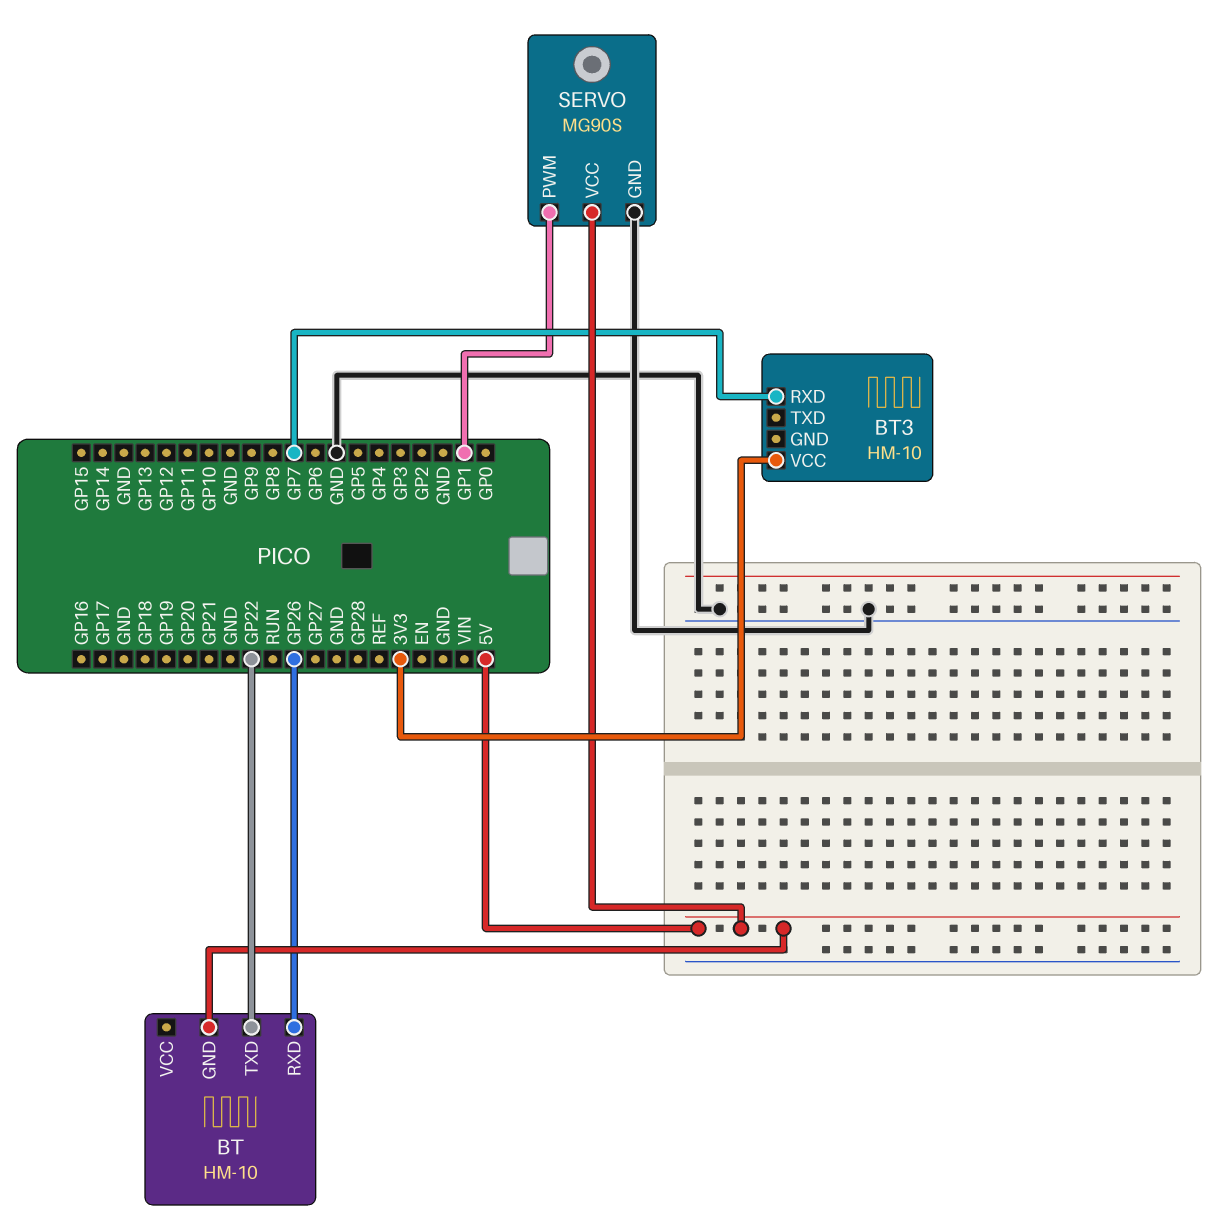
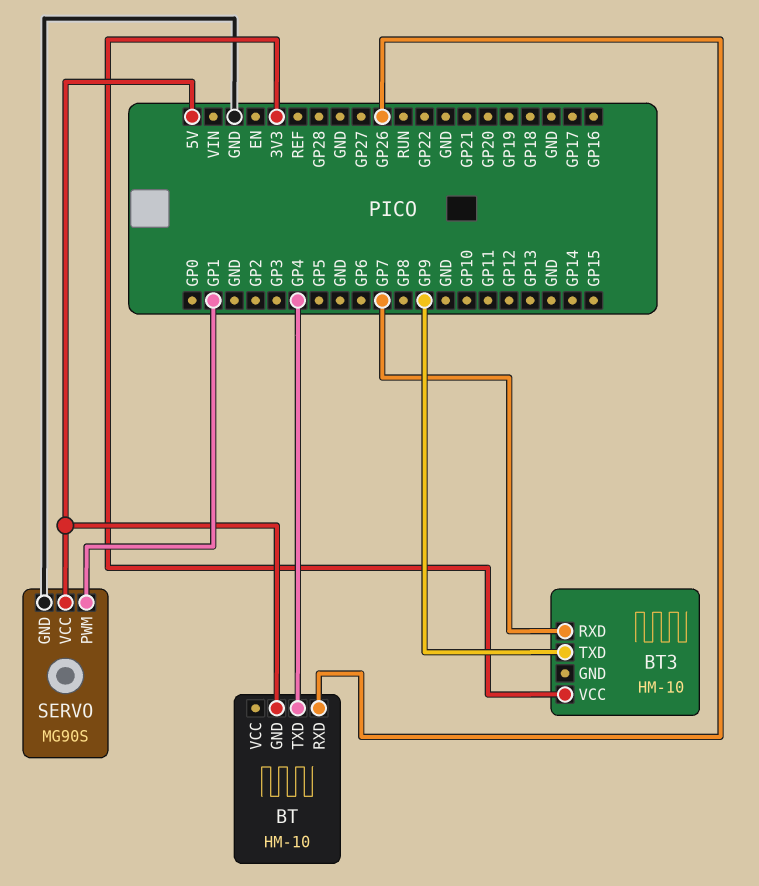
BT pin TXD: GP22 -> GP4
BT3 pin TXD: none -> GP9

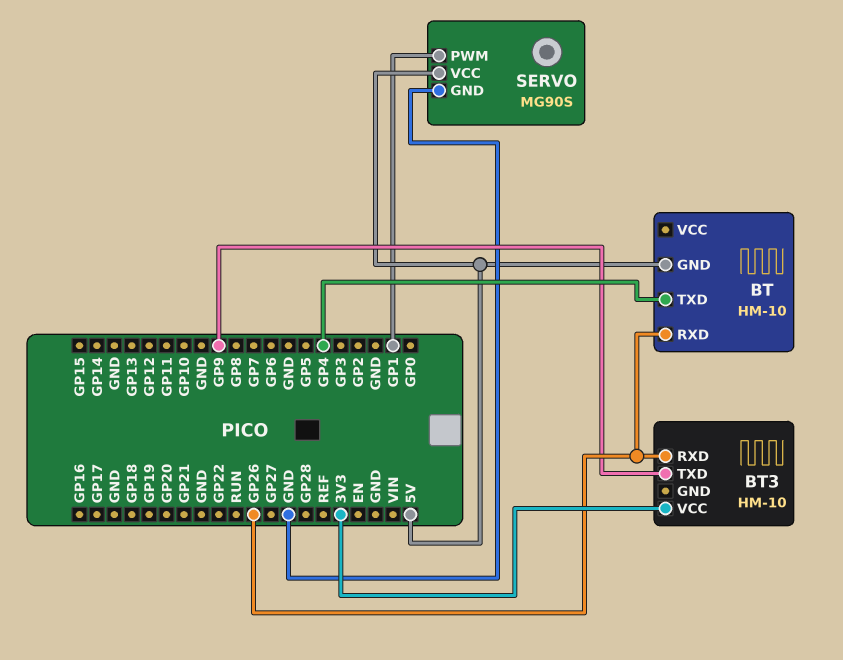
BT3 pin RXD: GP7 -> GP26

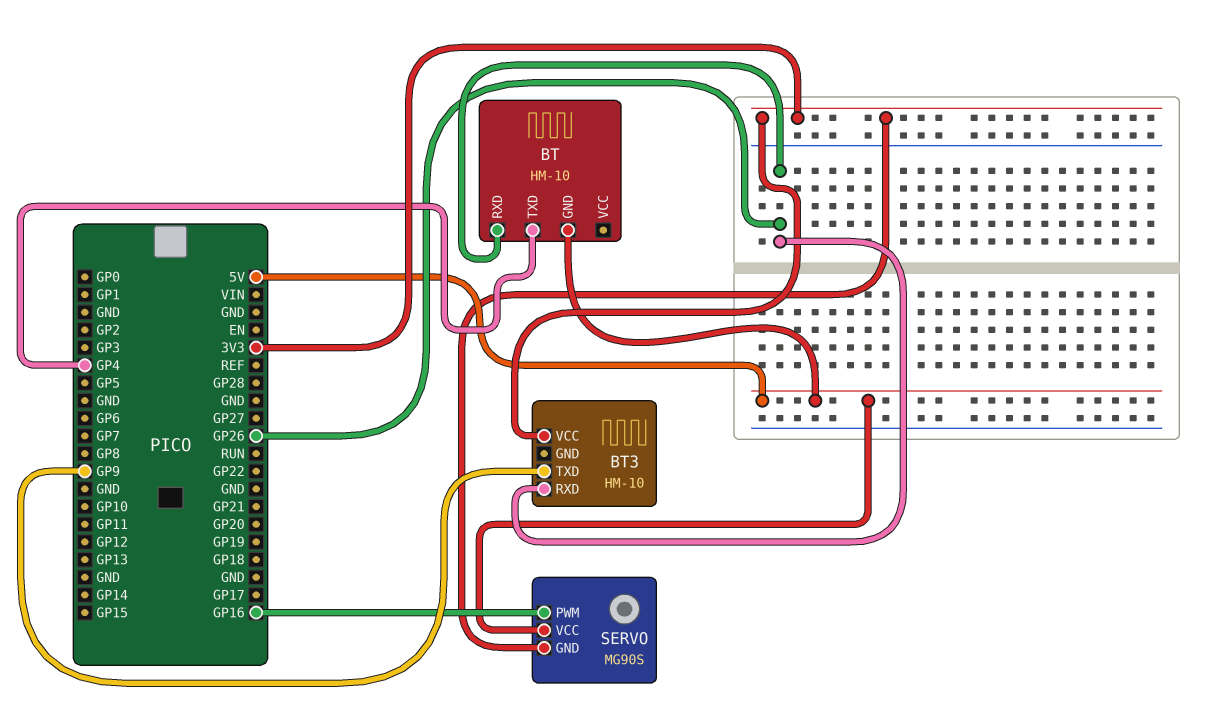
SERVO pin GND: GND -> 3V3
SERVO pin PWM: GP1 -> GP16

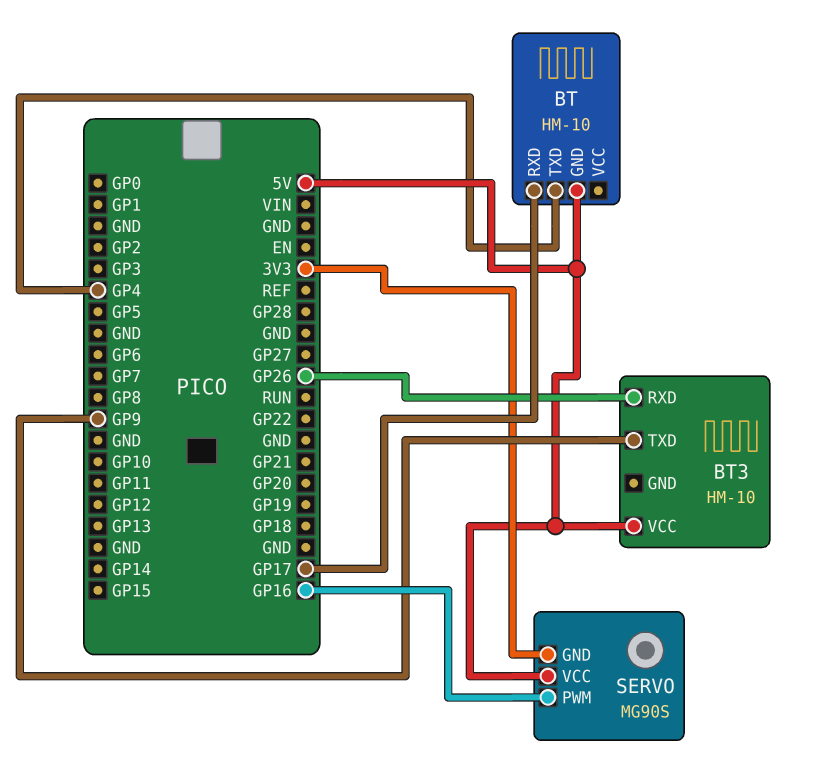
BT pin RXD: GP26 -> GP17
BT3 pin VCC: 3V3 -> 5V

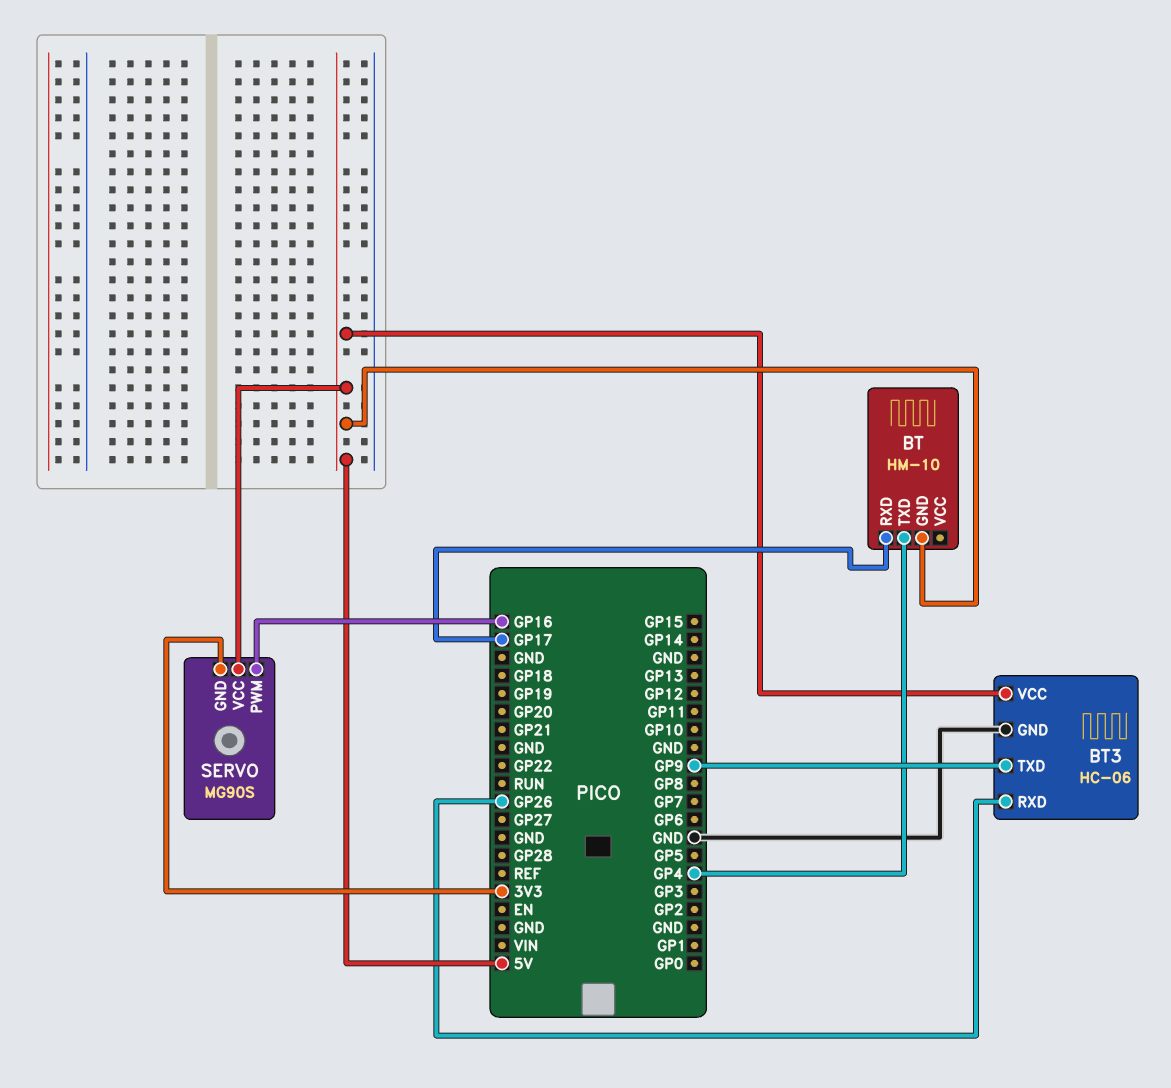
BT3: HM-10 -> HC-06
BT3 pin GND: none -> GND

